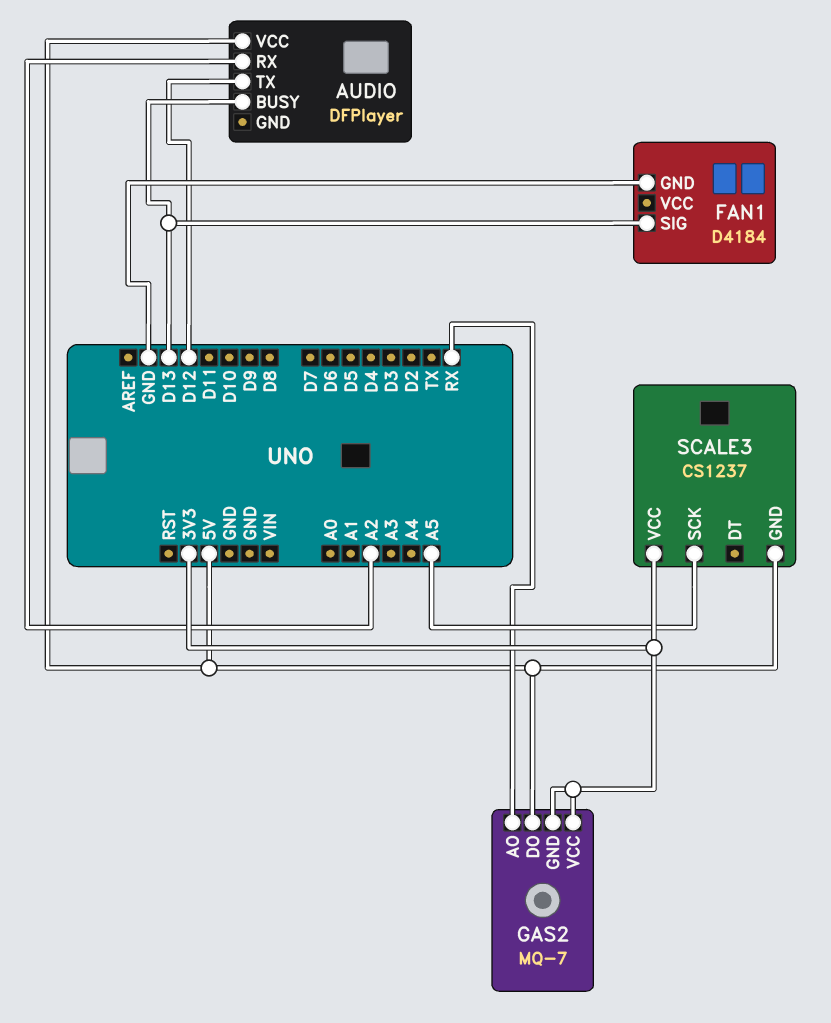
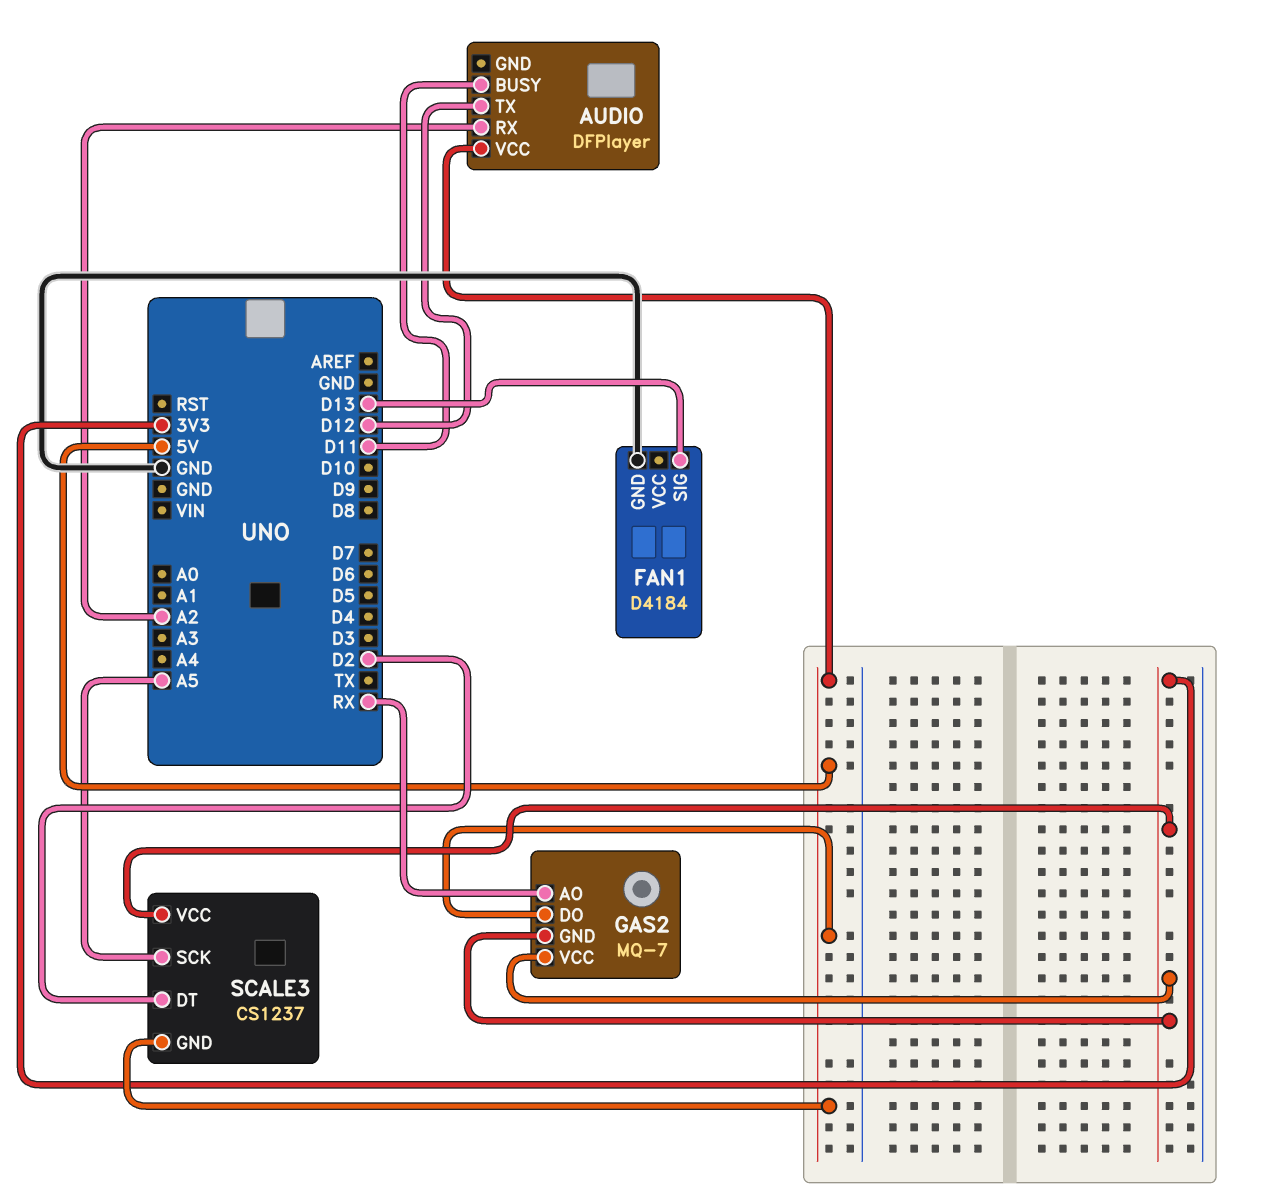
AUDIO pin BUSY: D13 -> D11
SCALE3 pin DT: none -> D2

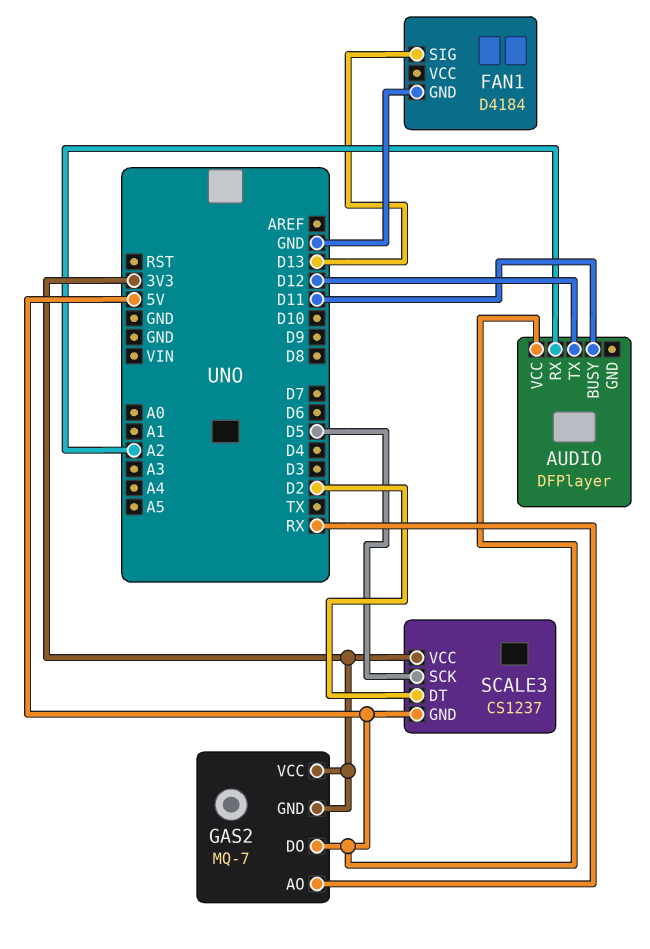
SCALE3 pin SCK: A5 -> D5

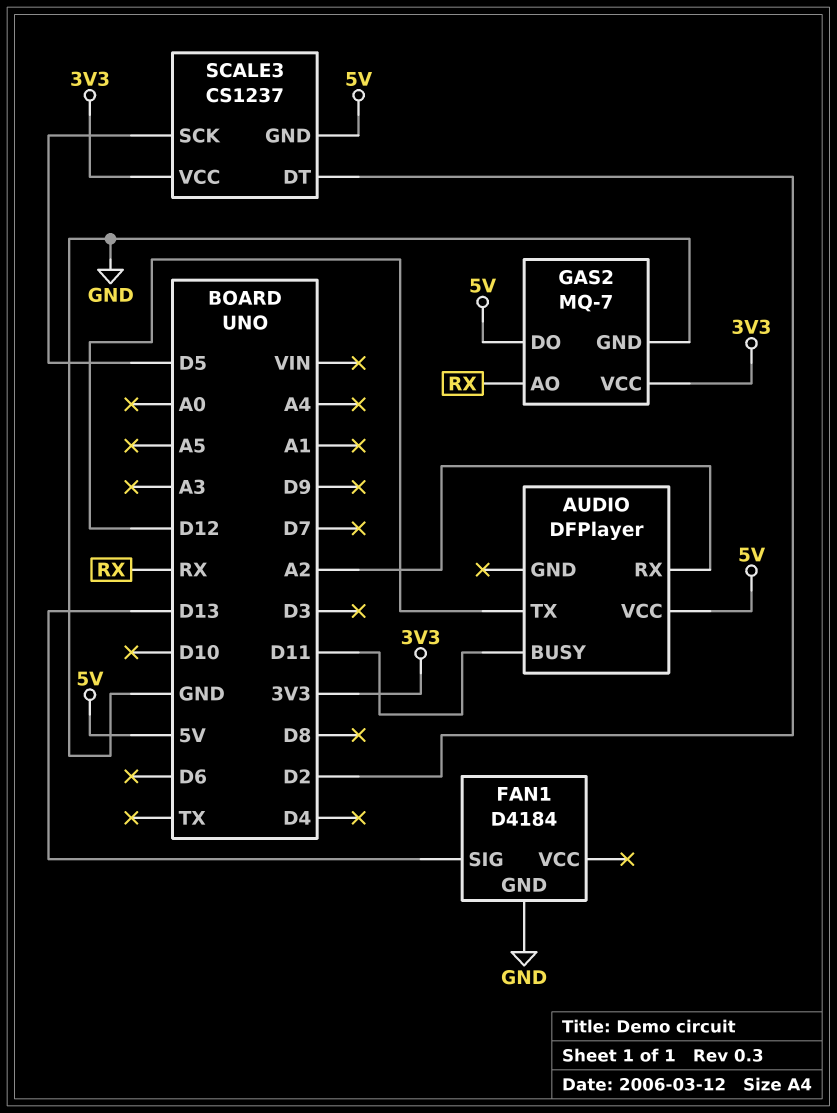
GAS2 pin GND: 3V3 -> GND

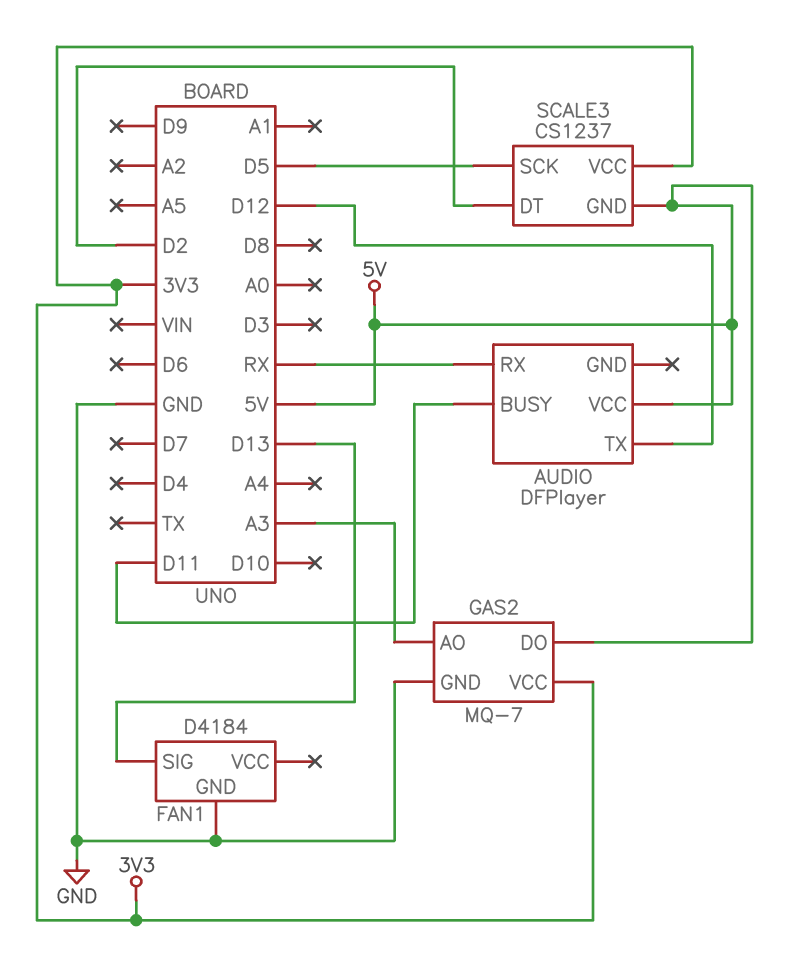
AUDIO pin RX: A2 -> RX
GAS2 pin AO: RX -> A3

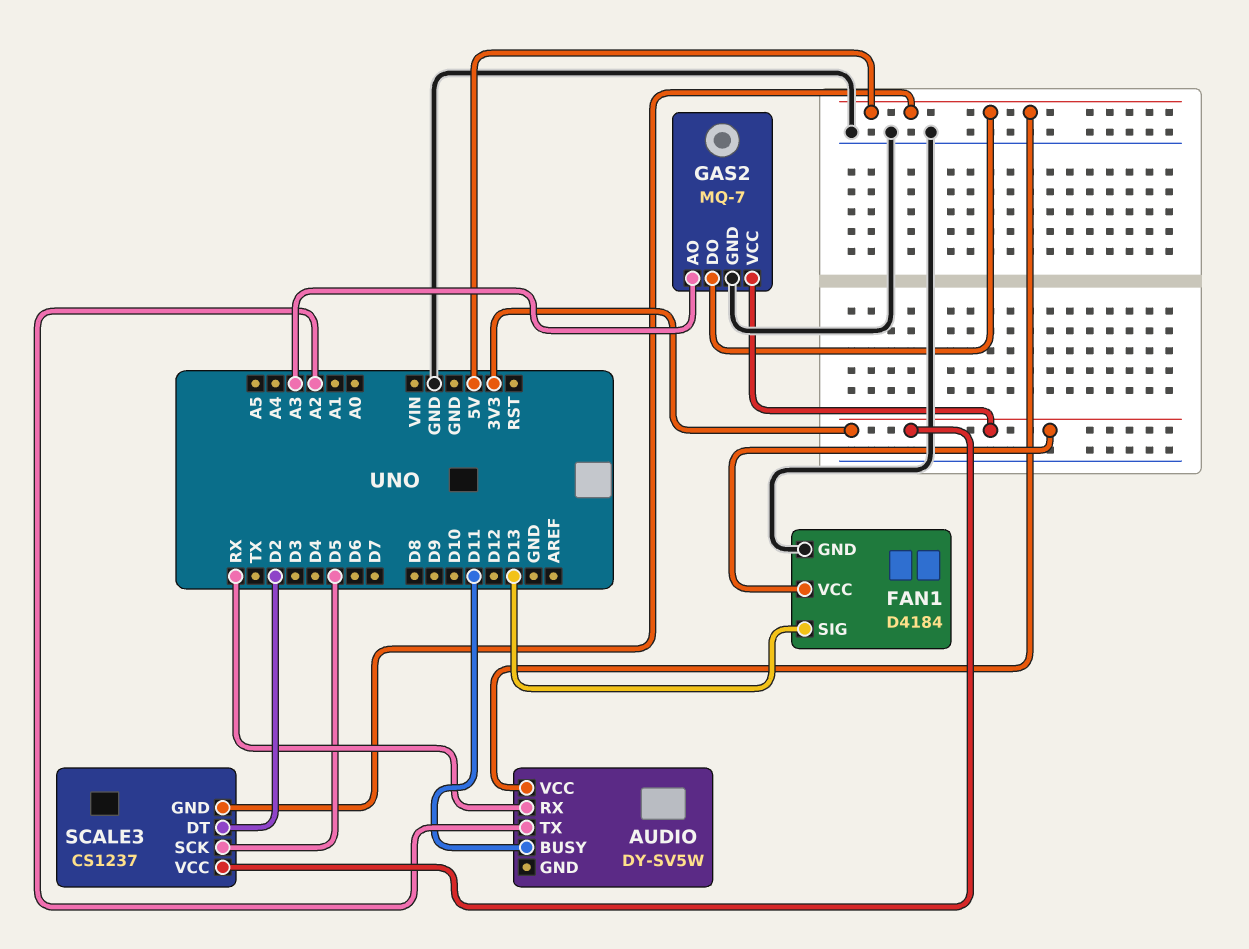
AUDIO: DFPlayer -> DY-SV5W
AUDIO pin TX: D12 -> A2
FAN1 pin VCC: none -> 3V3

